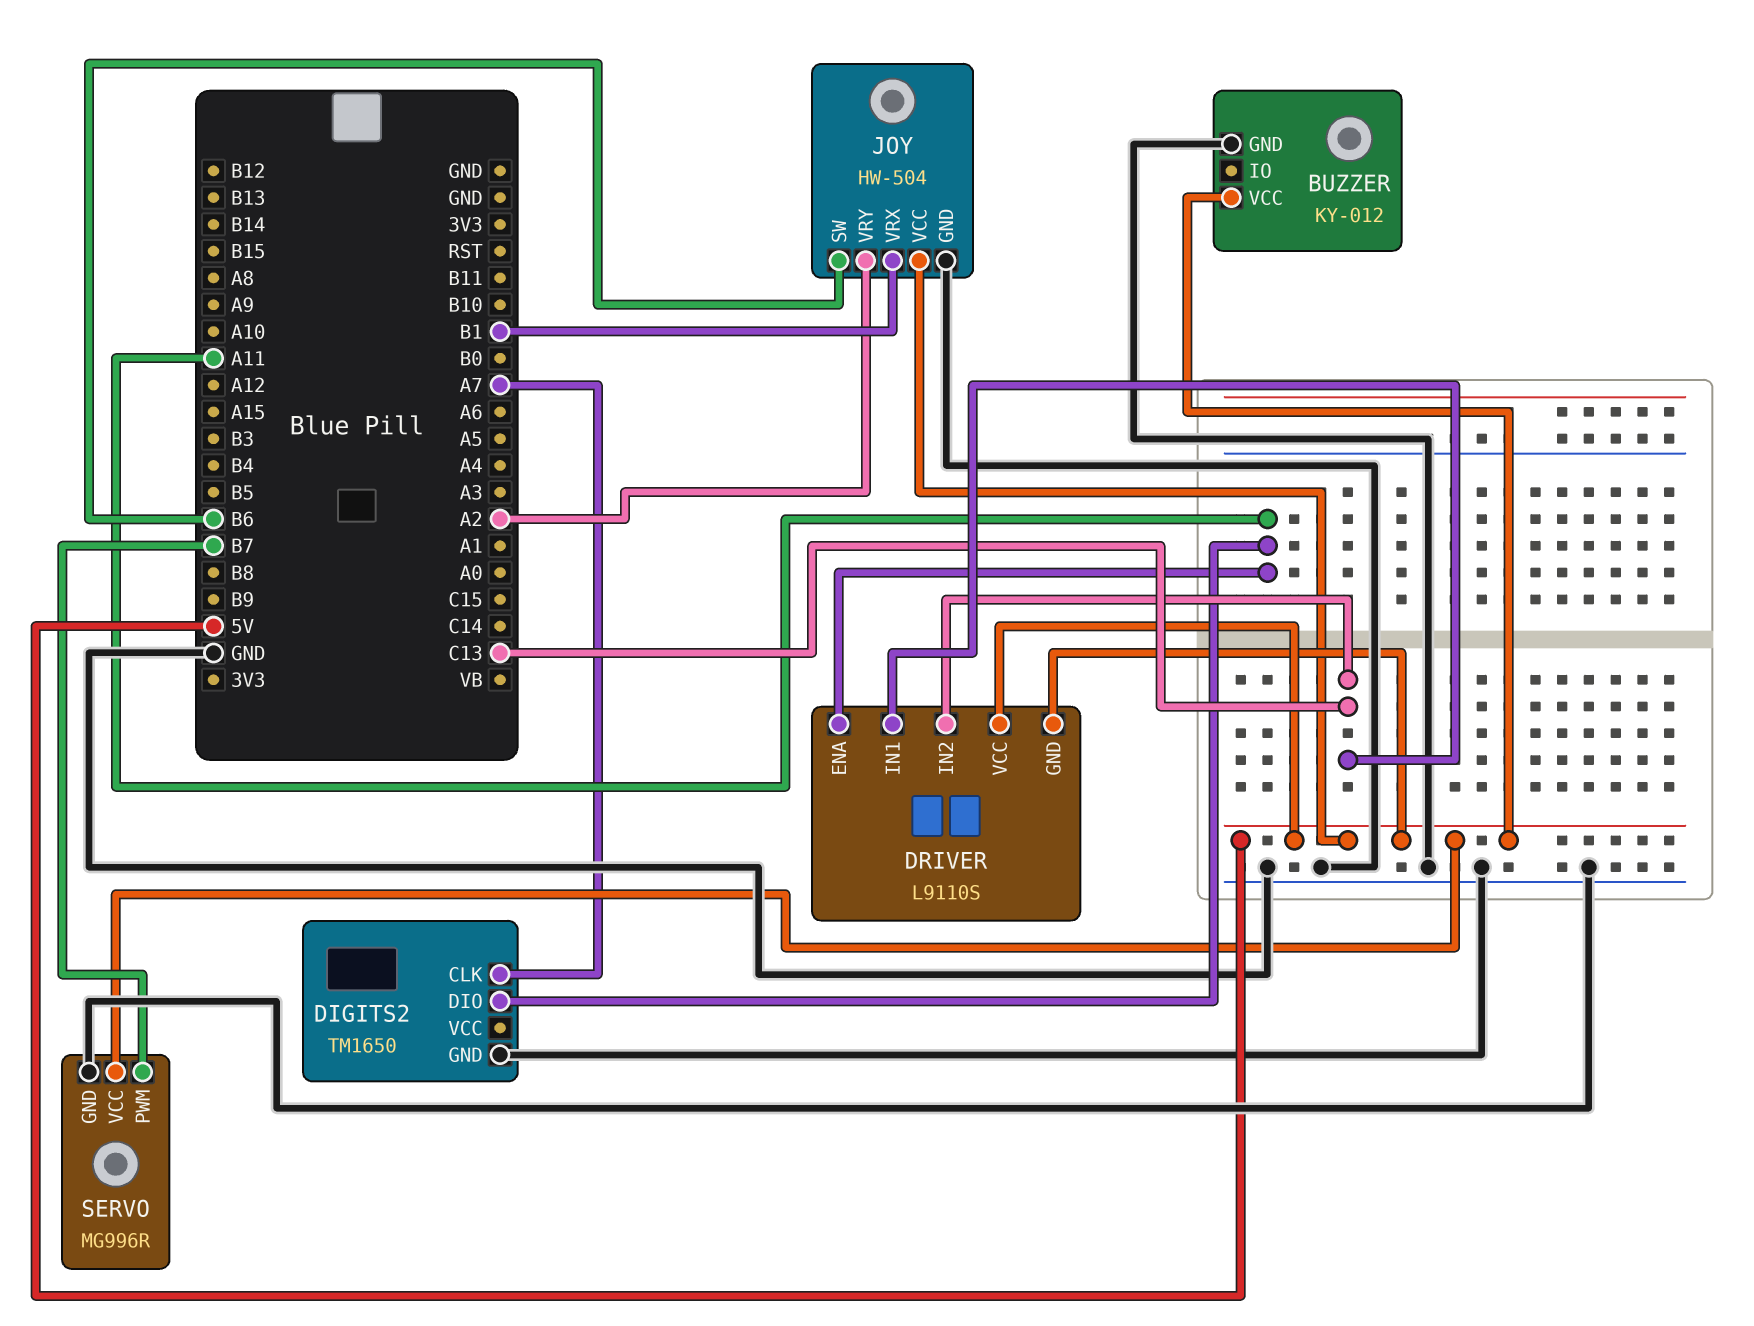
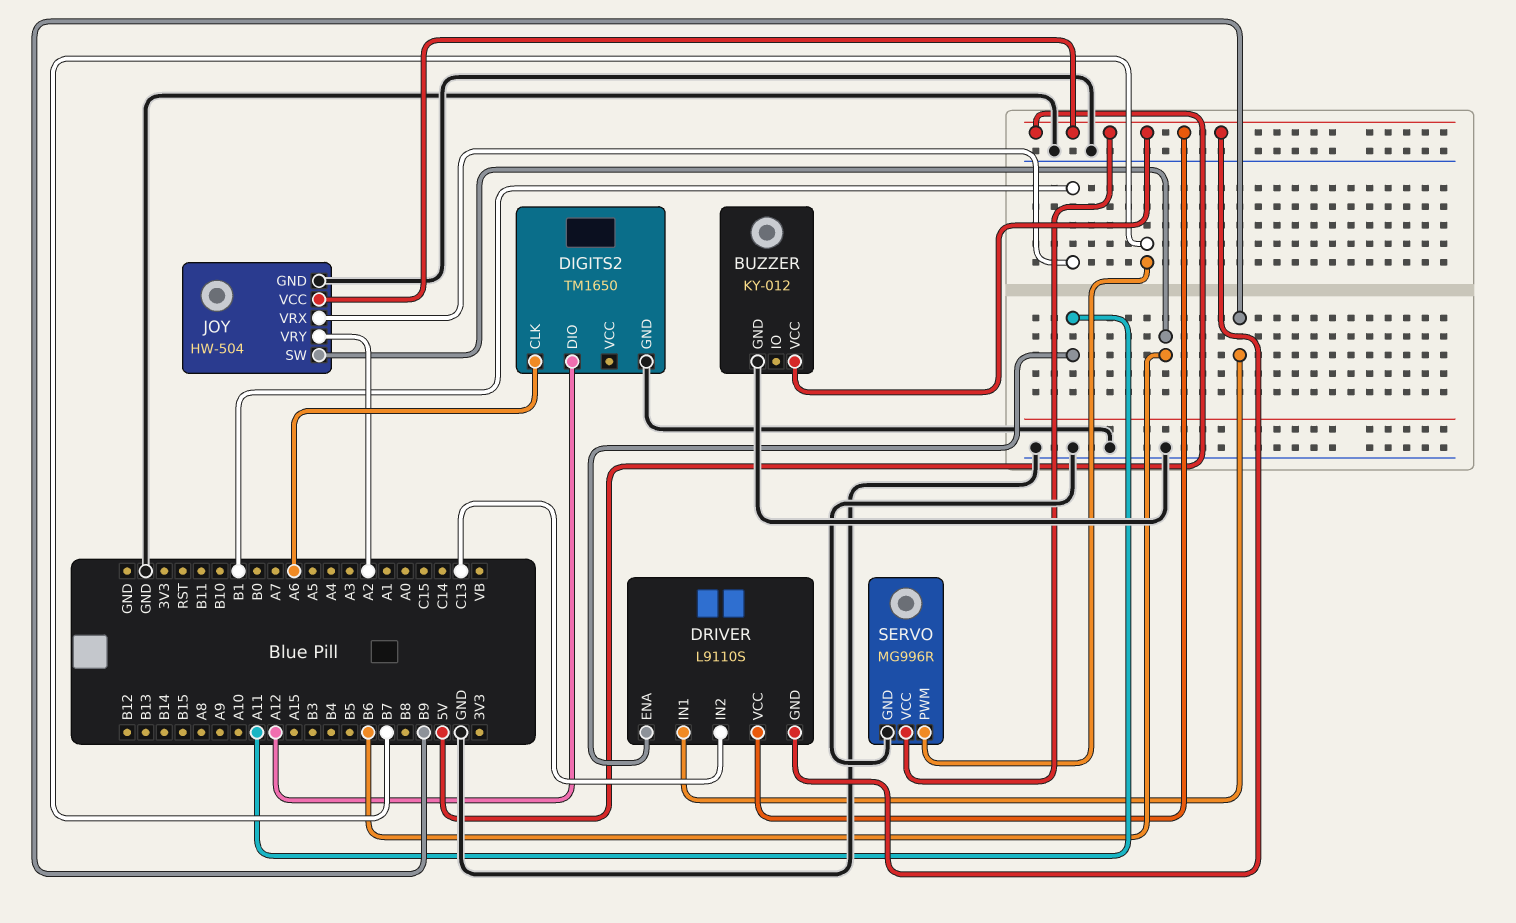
DIGITS2 pin CLK: A7 -> A6
DIGITS2 pin DIO: A11 -> A12
DRIVER pin IN1: C13 -> B9

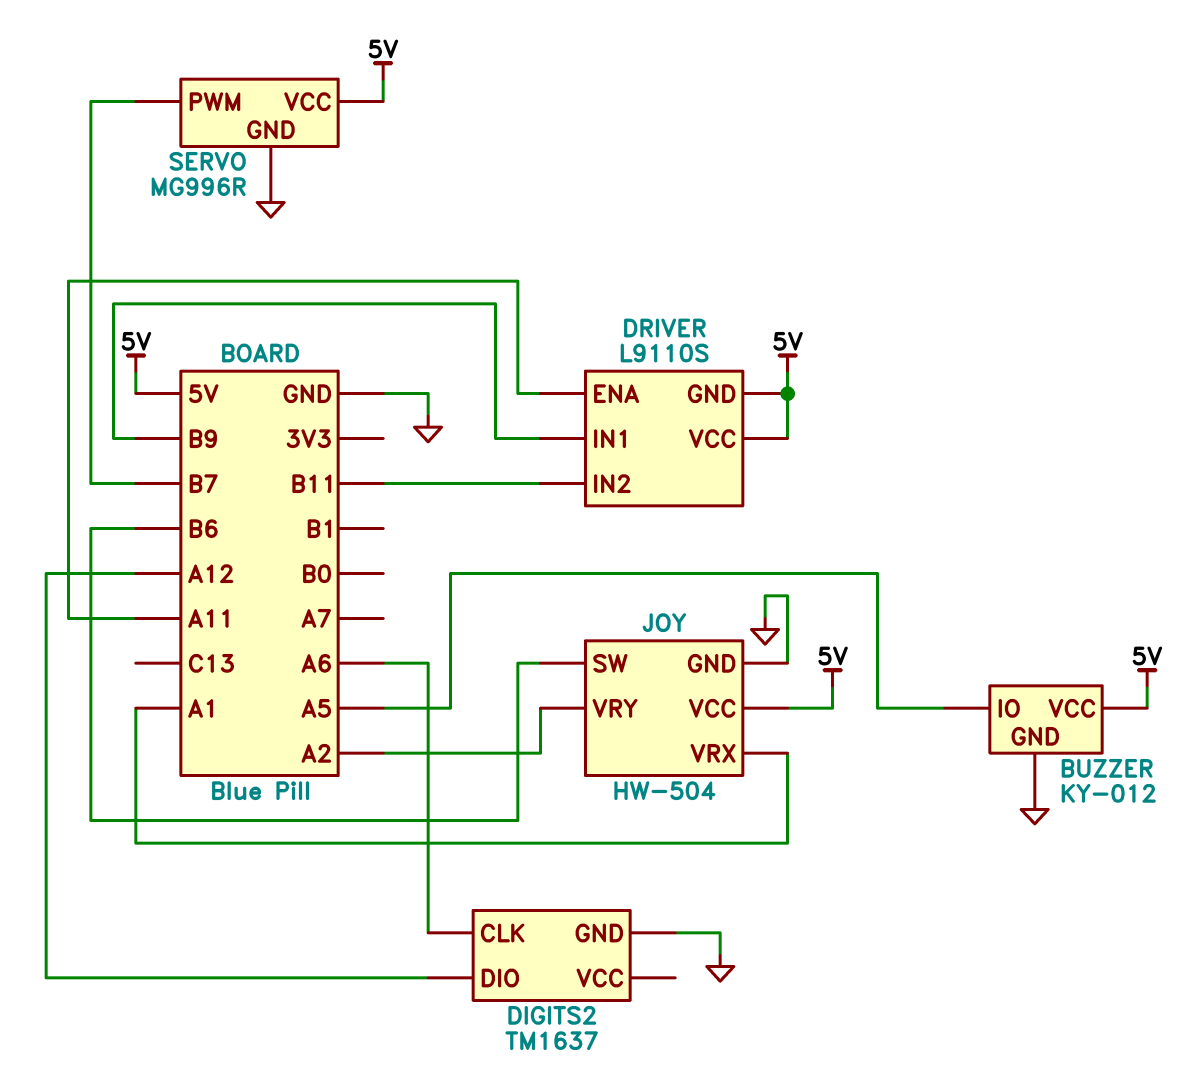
BUZZER pin IO: none -> A5
DIGITS2: TM1650 -> TM1637
DRIVER pin IN2: C13 -> B11
JOY pin VRX: B1 -> A1

